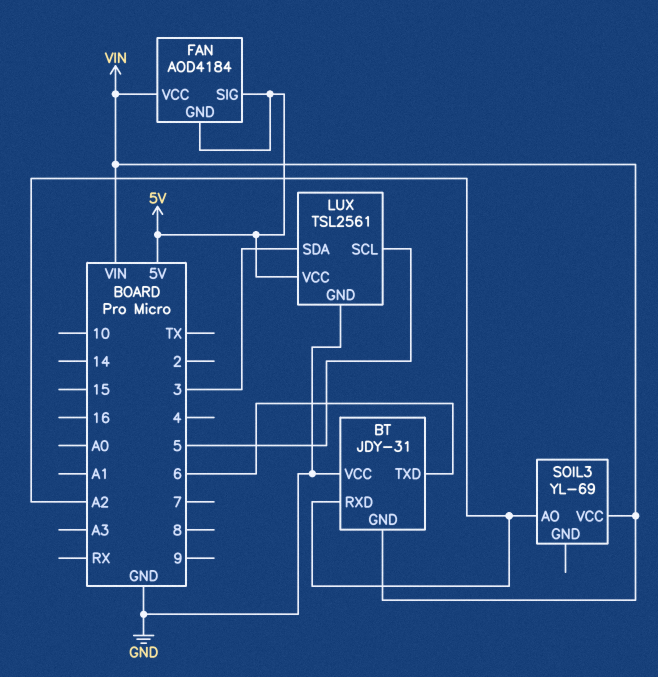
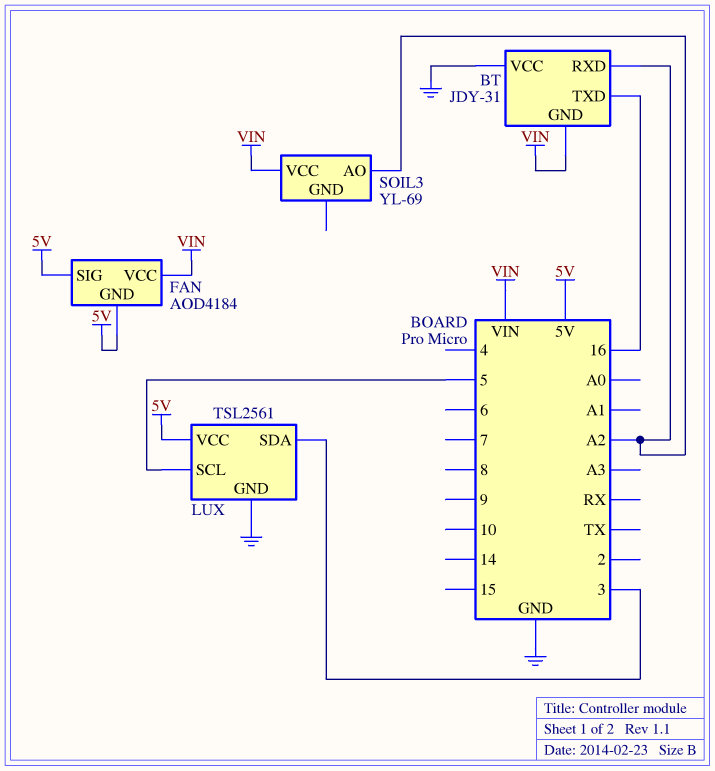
BT pin TXD: 6 -> 16

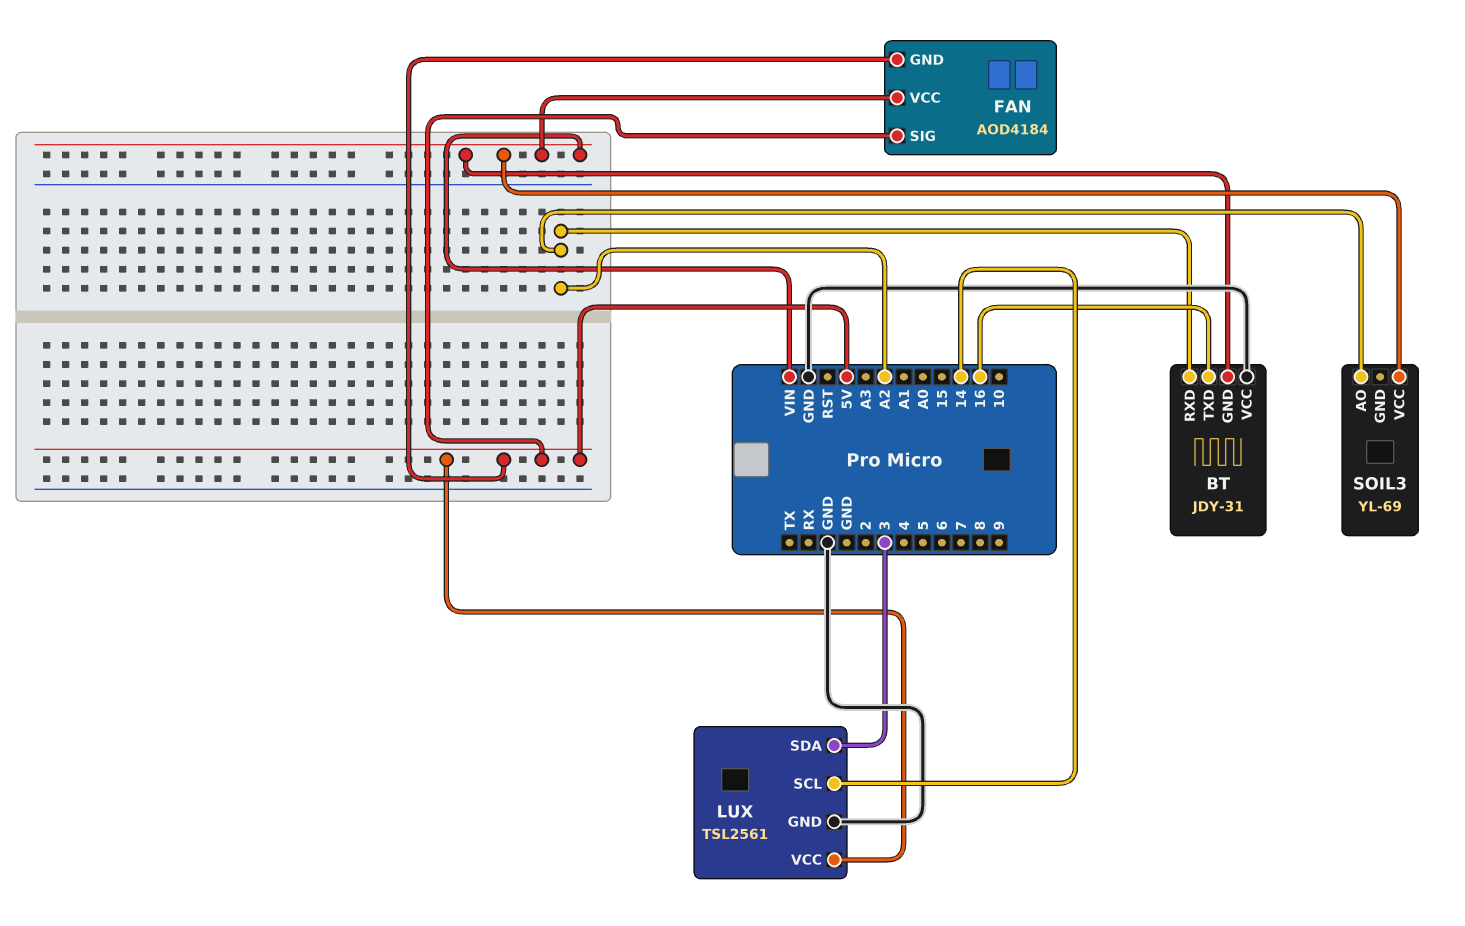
LUX pin SCL: 5 -> 14

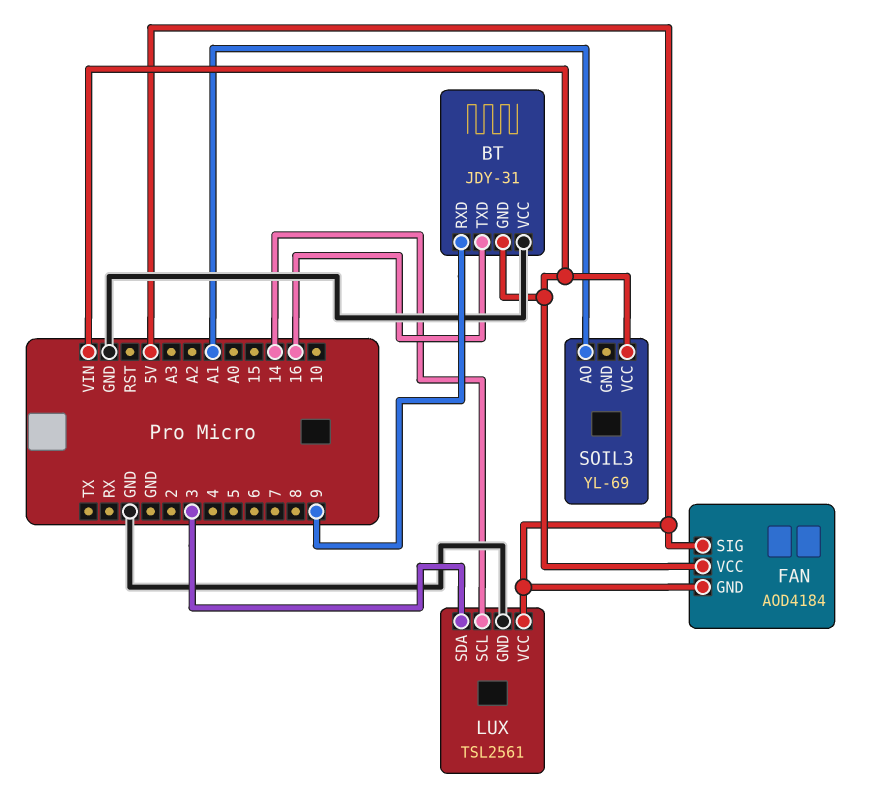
BT pin RXD: A2 -> 9
SOIL3 pin AO: A2 -> A1

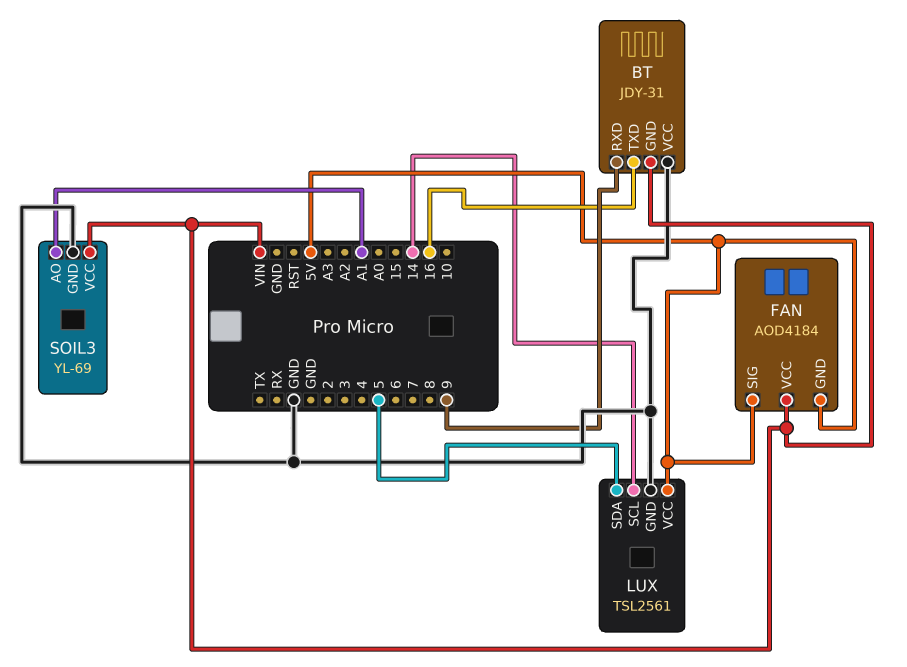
LUX pin SDA: 3 -> 5
SOIL3 pin GND: none -> GND

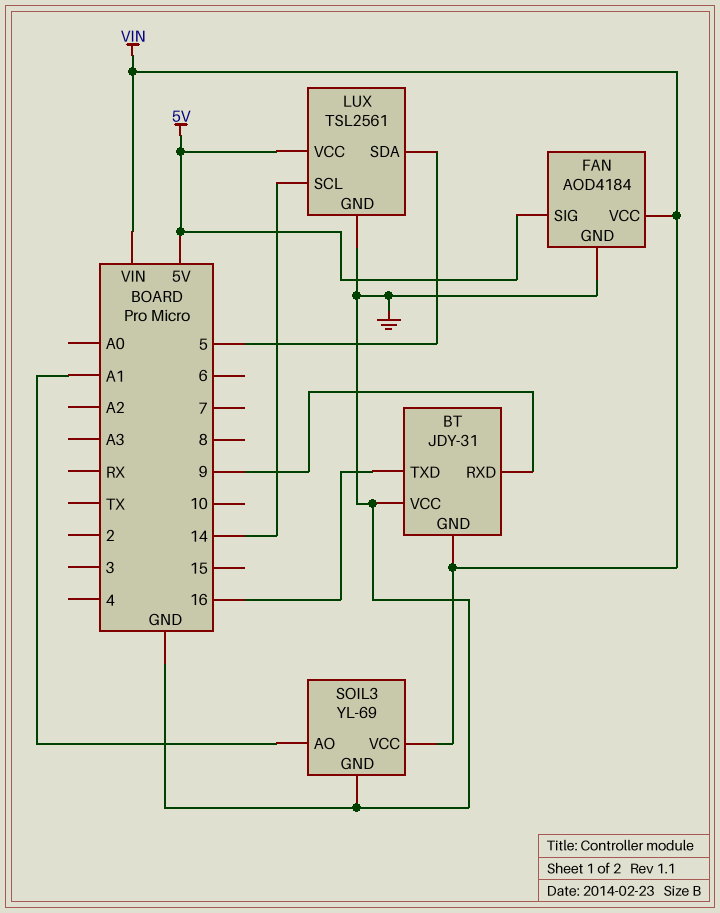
FAN pin GND: 5V -> GND

